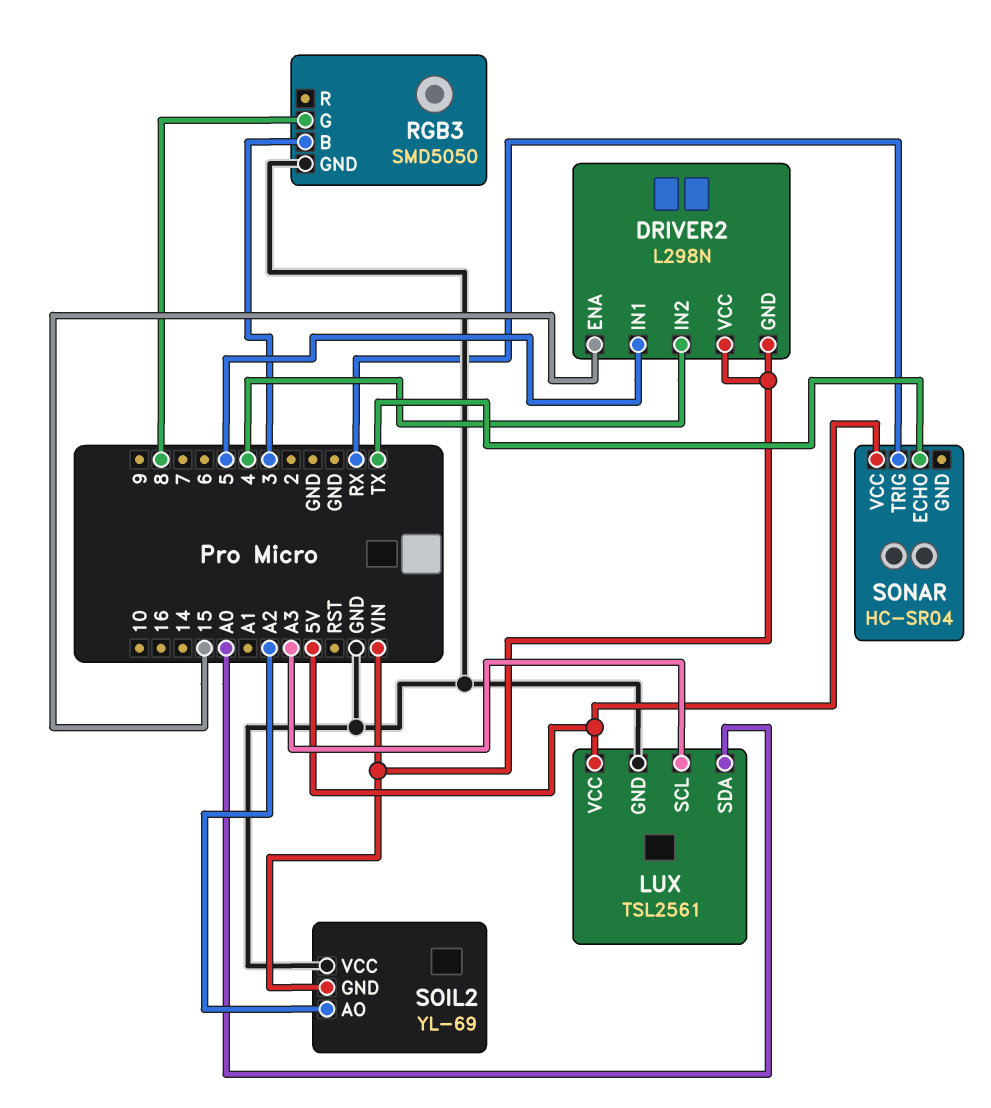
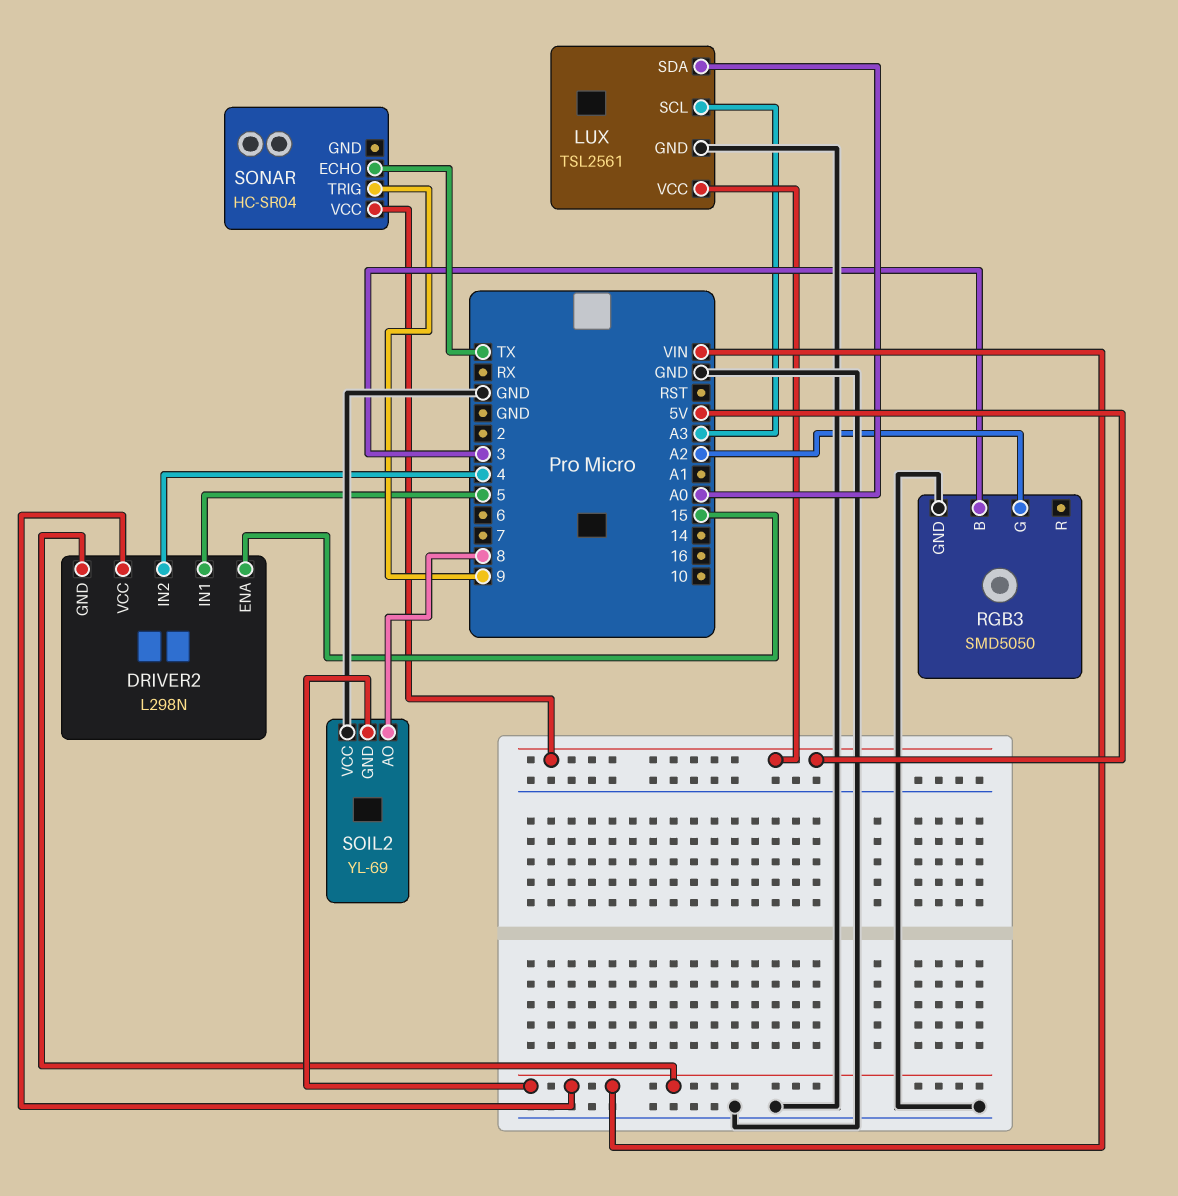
RGB3 pin G: 8 -> A2
SOIL2 pin AO: A2 -> 8
SONAR pin TRIG: RX -> 9

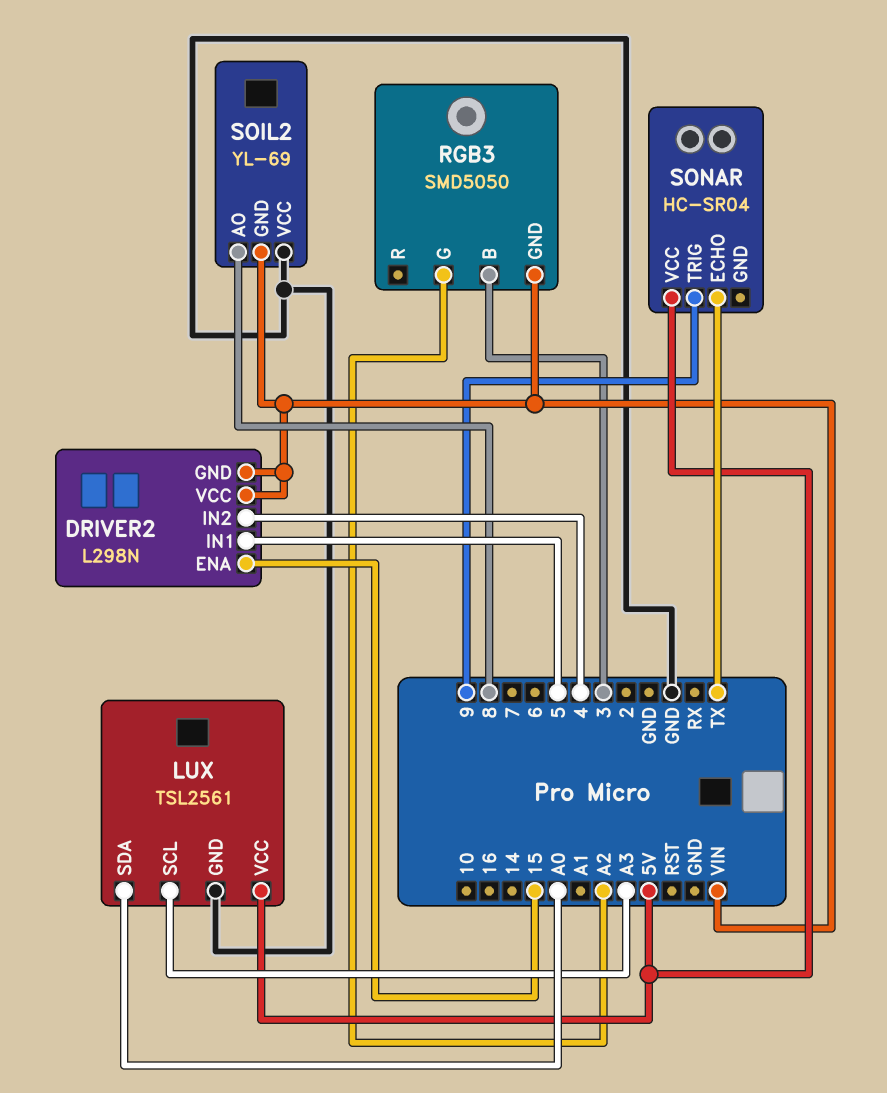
RGB3 pin GND: GND -> VIN

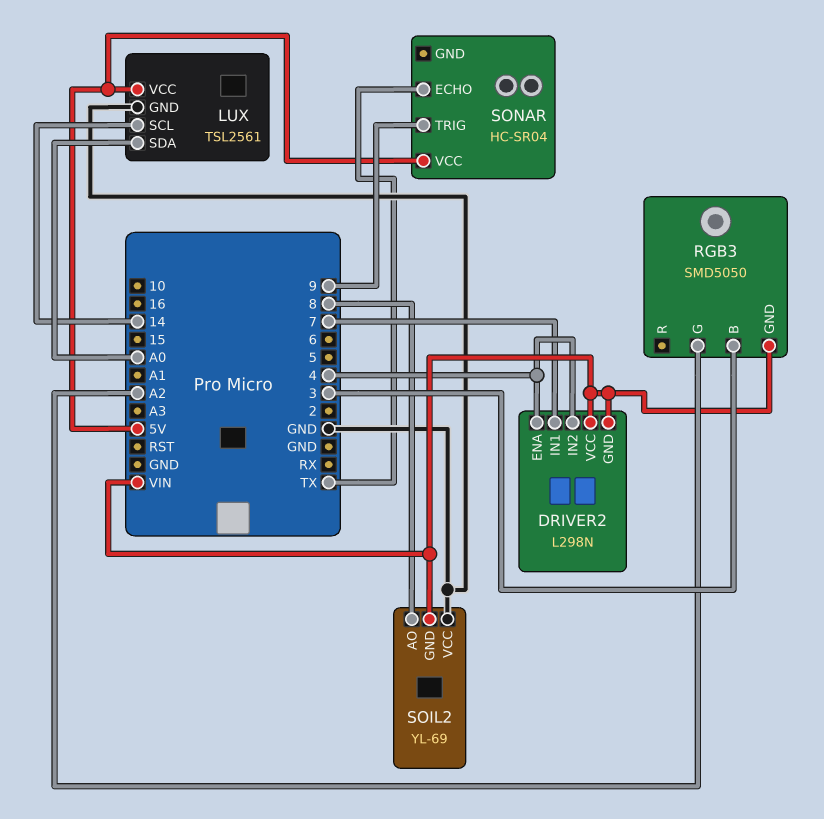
DRIVER2 pin ENA: 15 -> 4
DRIVER2 pin IN1: 5 -> 7
LUX pin SCL: A3 -> 14

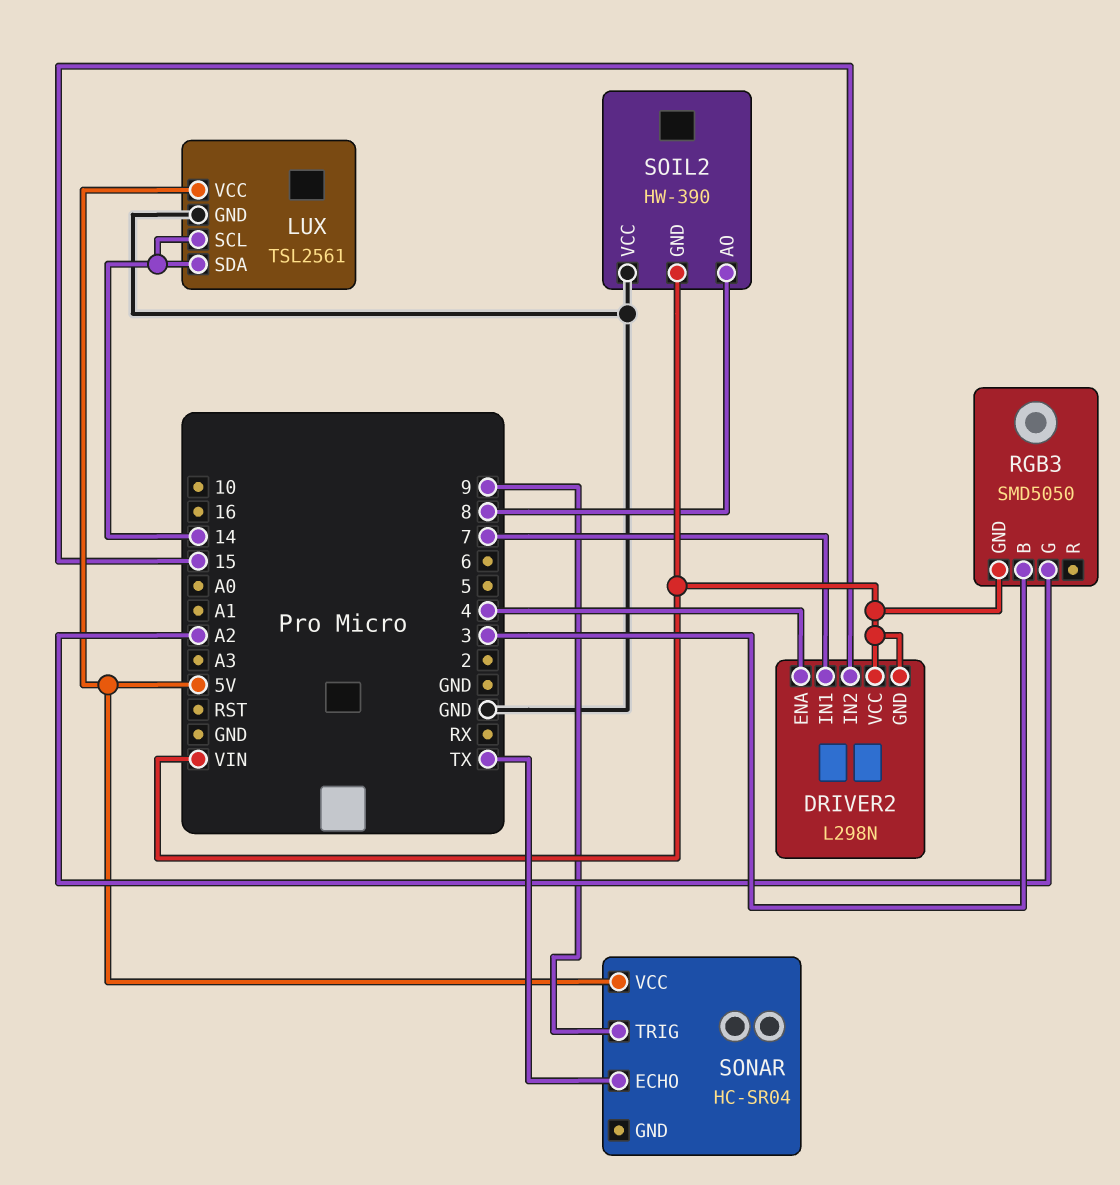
DRIVER2 pin IN2: 4 -> 15
LUX pin SDA: A0 -> 14
SOIL2: YL-69 -> HW-390

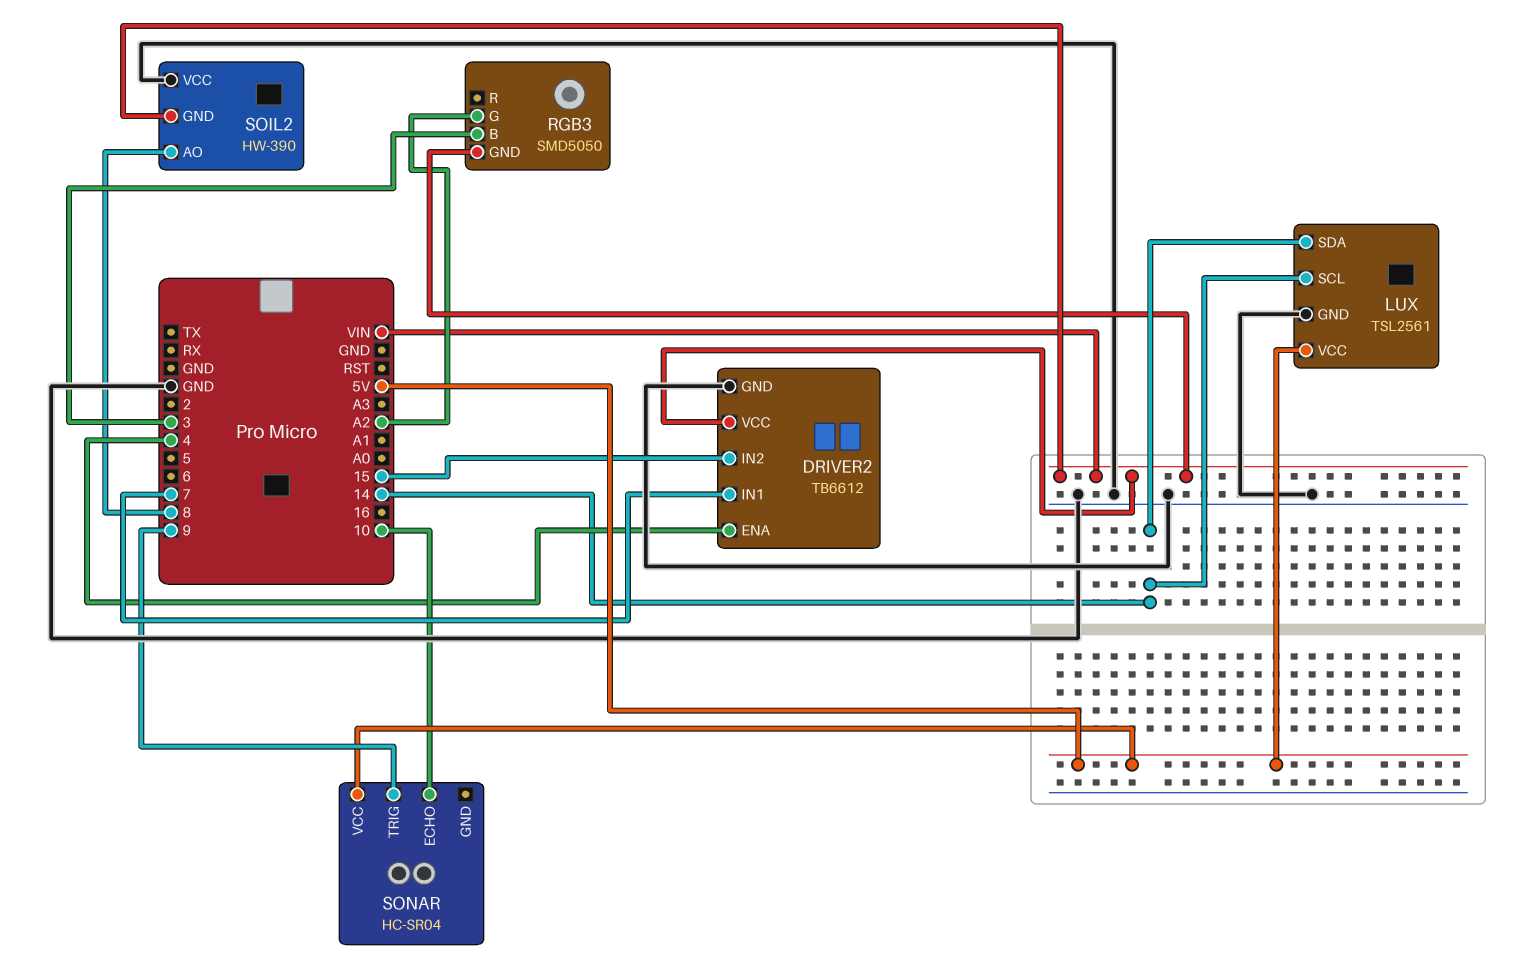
DRIVER2: L298N -> TB6612
DRIVER2 pin GND: VIN -> GND
SONAR pin ECHO: TX -> 10

